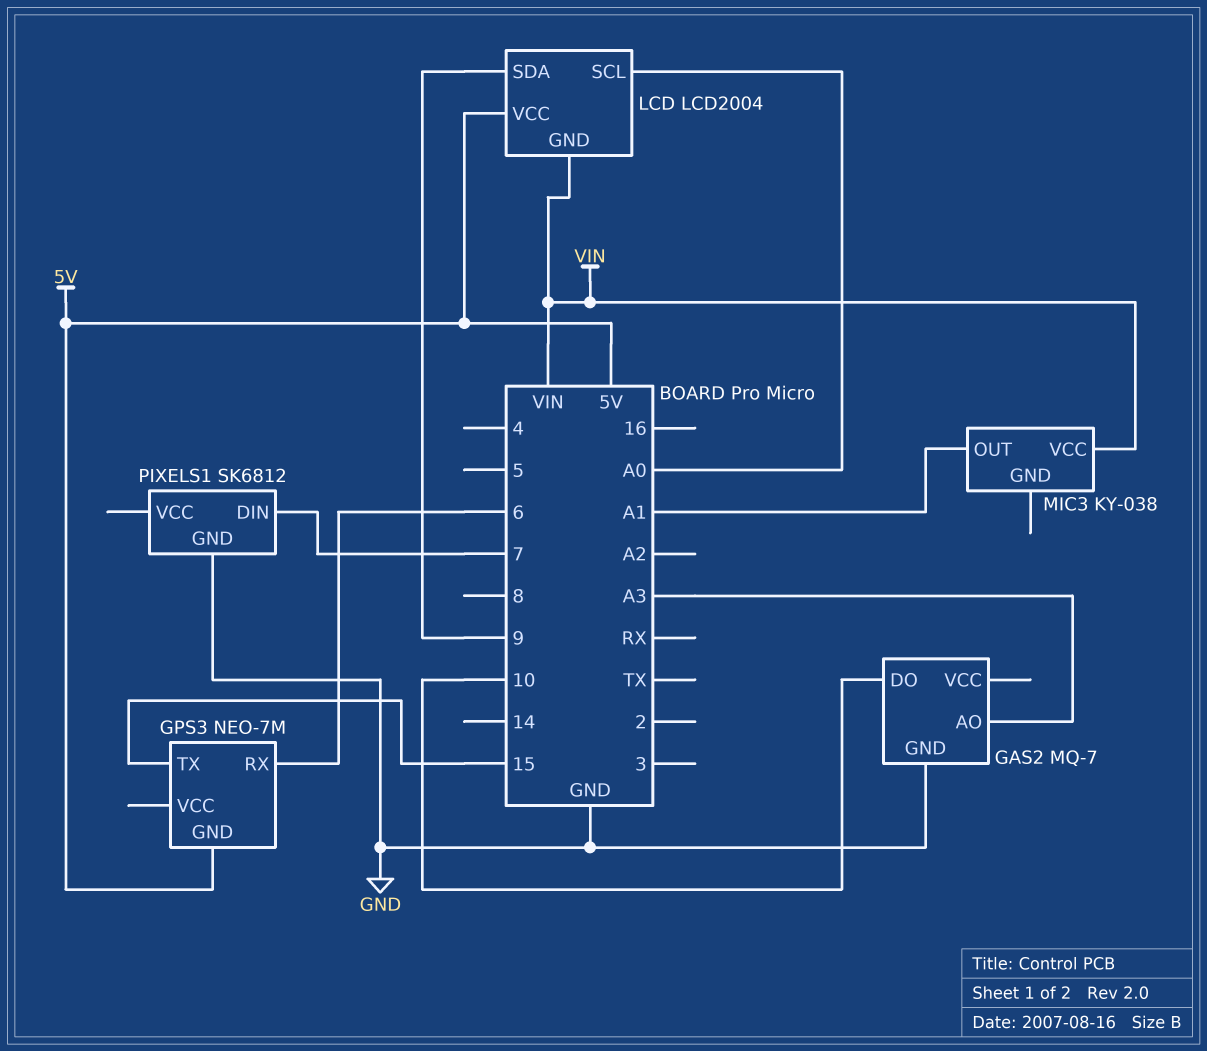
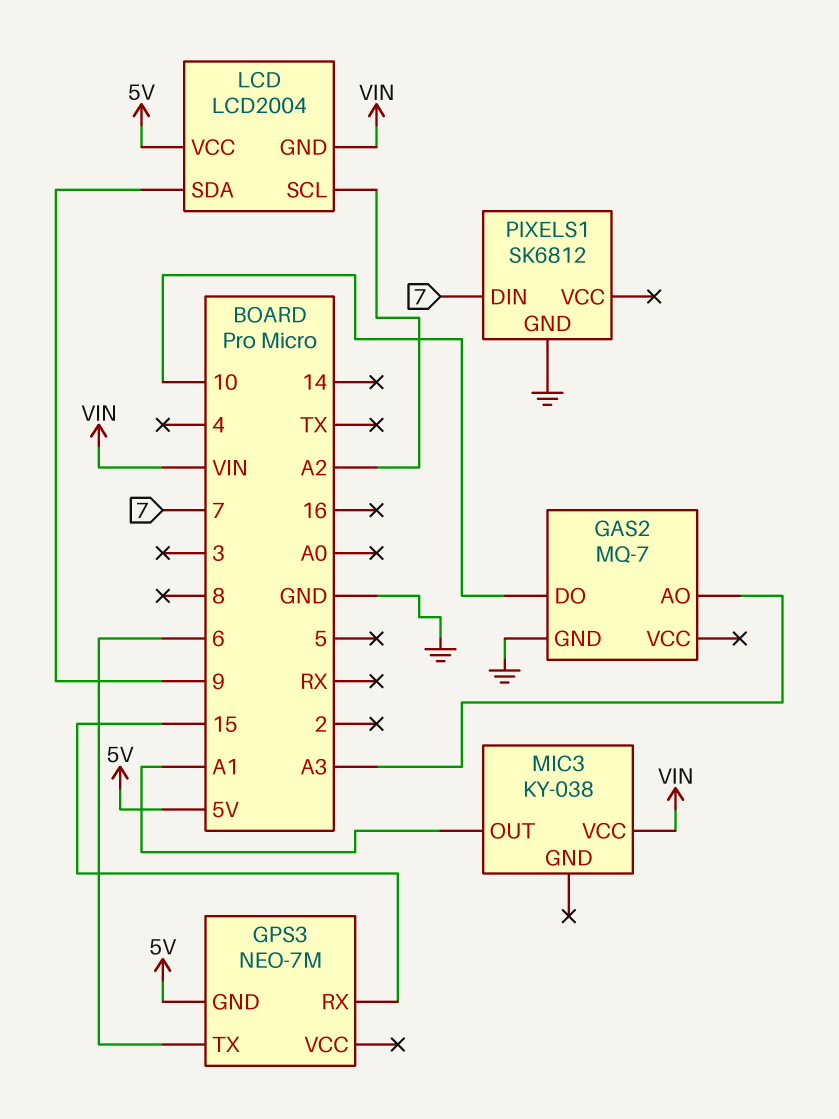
GPS3 pin RX: 6 -> 15
GPS3 pin TX: 15 -> 6
LCD pin SCL: A0 -> A2

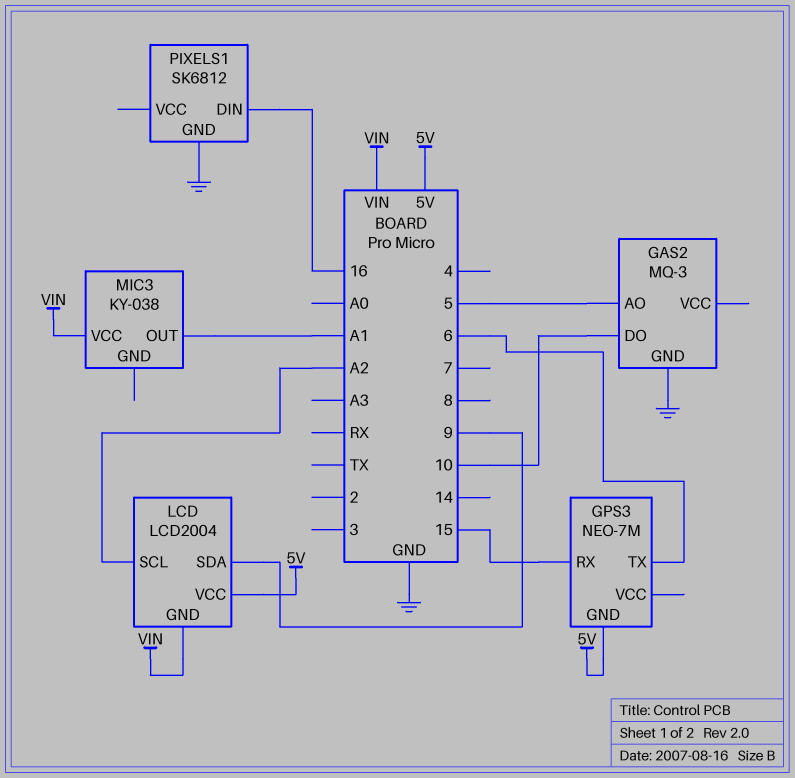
GAS2: MQ-7 -> MQ-3
GAS2 pin AO: A3 -> 5
PIXELS1 pin DIN: 7 -> 16

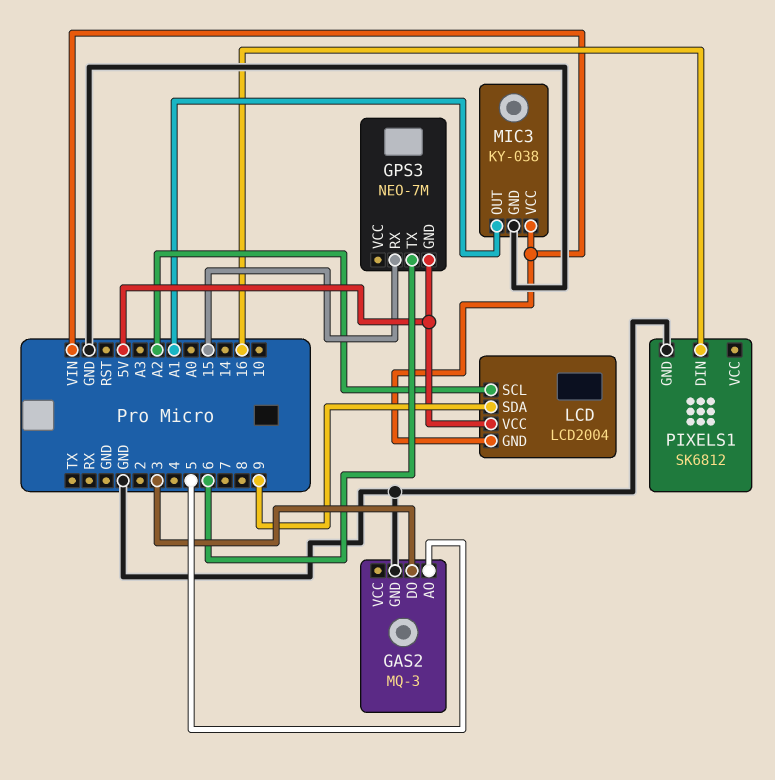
GAS2 pin DO: 10 -> 3
MIC3 pin GND: none -> GND

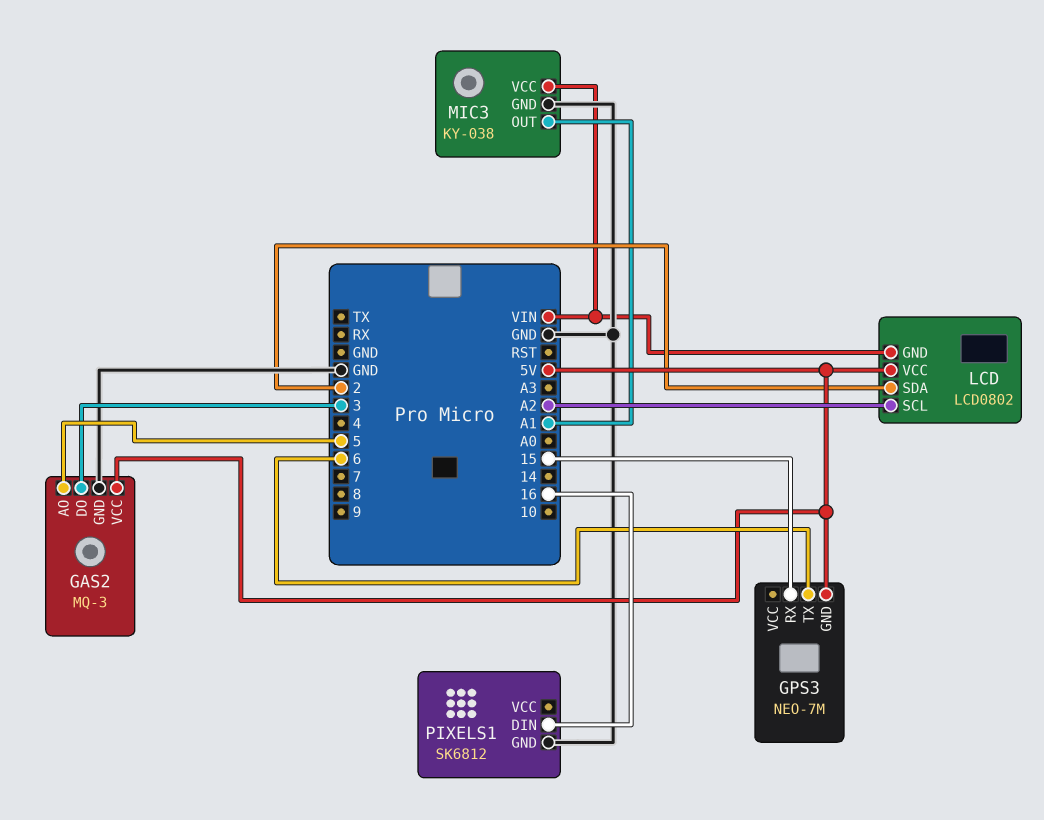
GAS2 pin VCC: none -> 5V
LCD: LCD2004 -> LCD0802
LCD pin SDA: 9 -> 2

